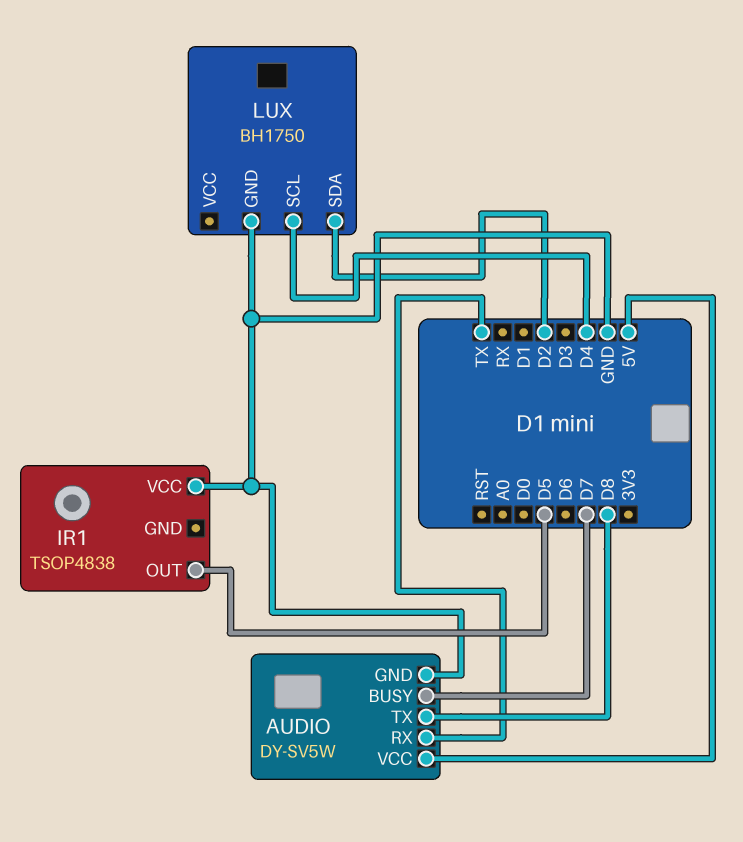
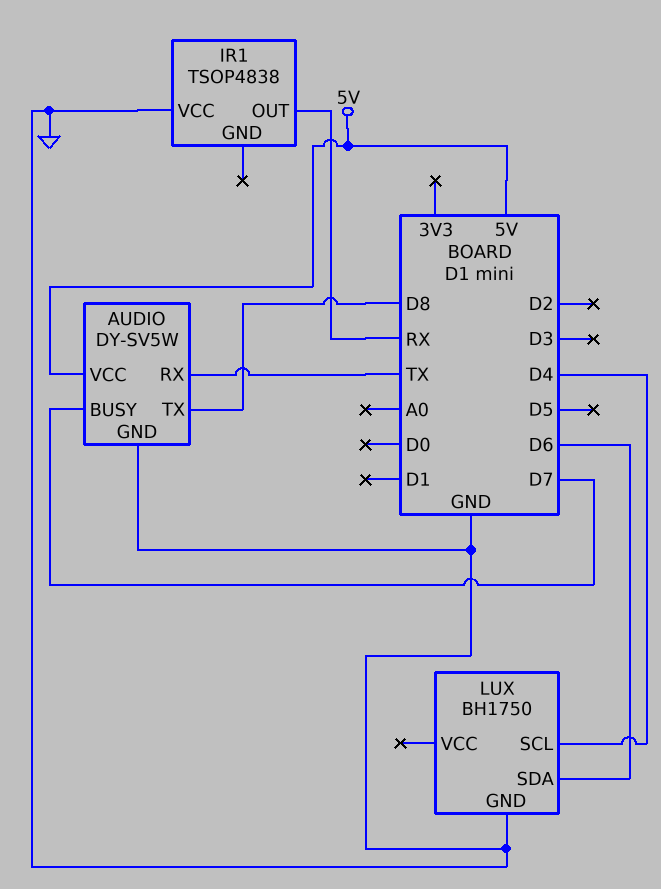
IR1 pin OUT: D5 -> RX
LUX pin SDA: D2 -> D6

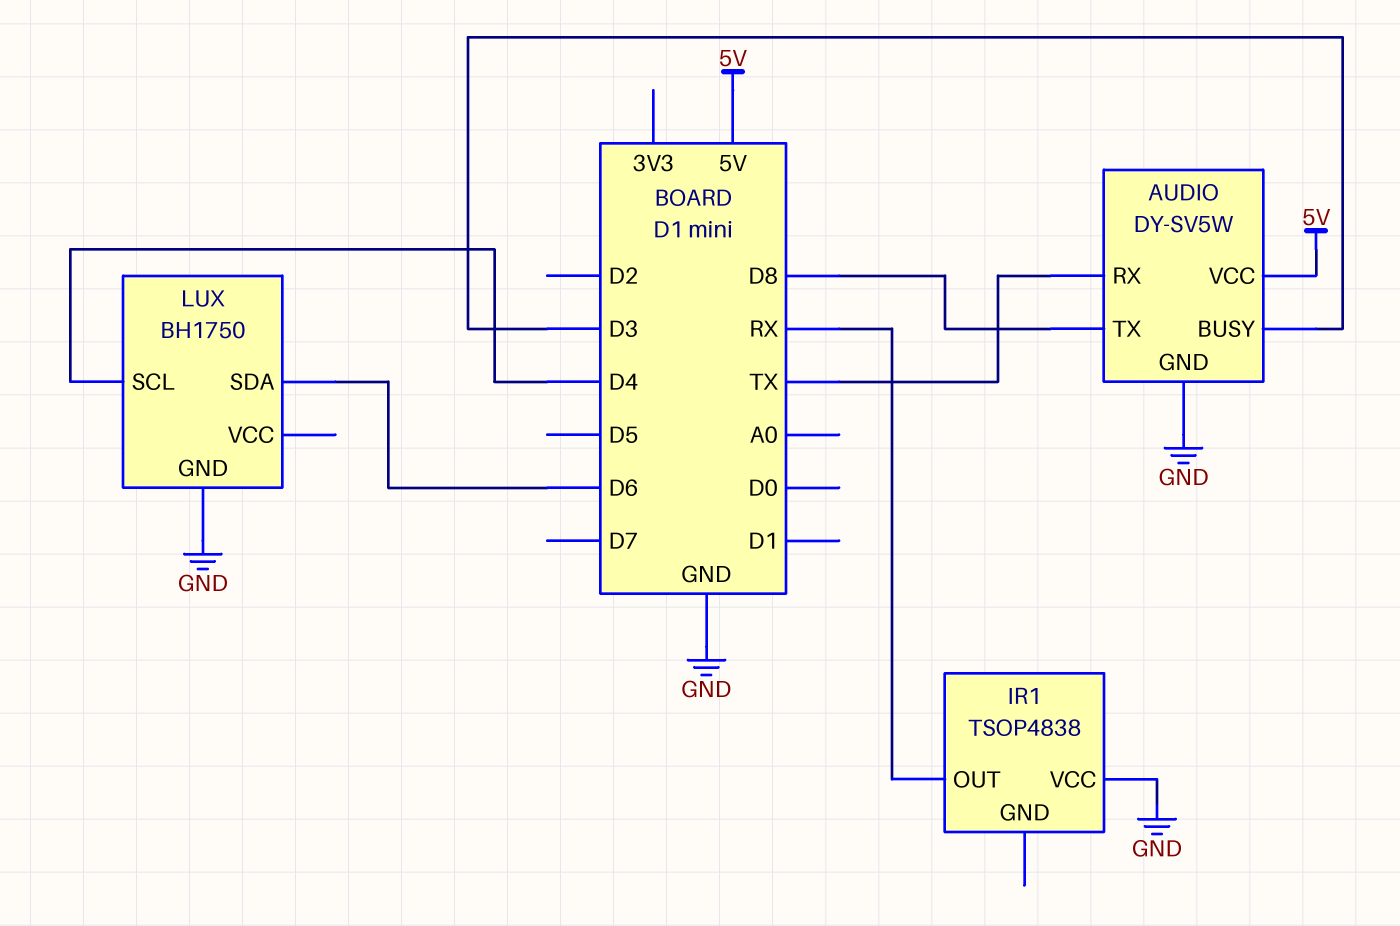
AUDIO pin BUSY: D7 -> D3

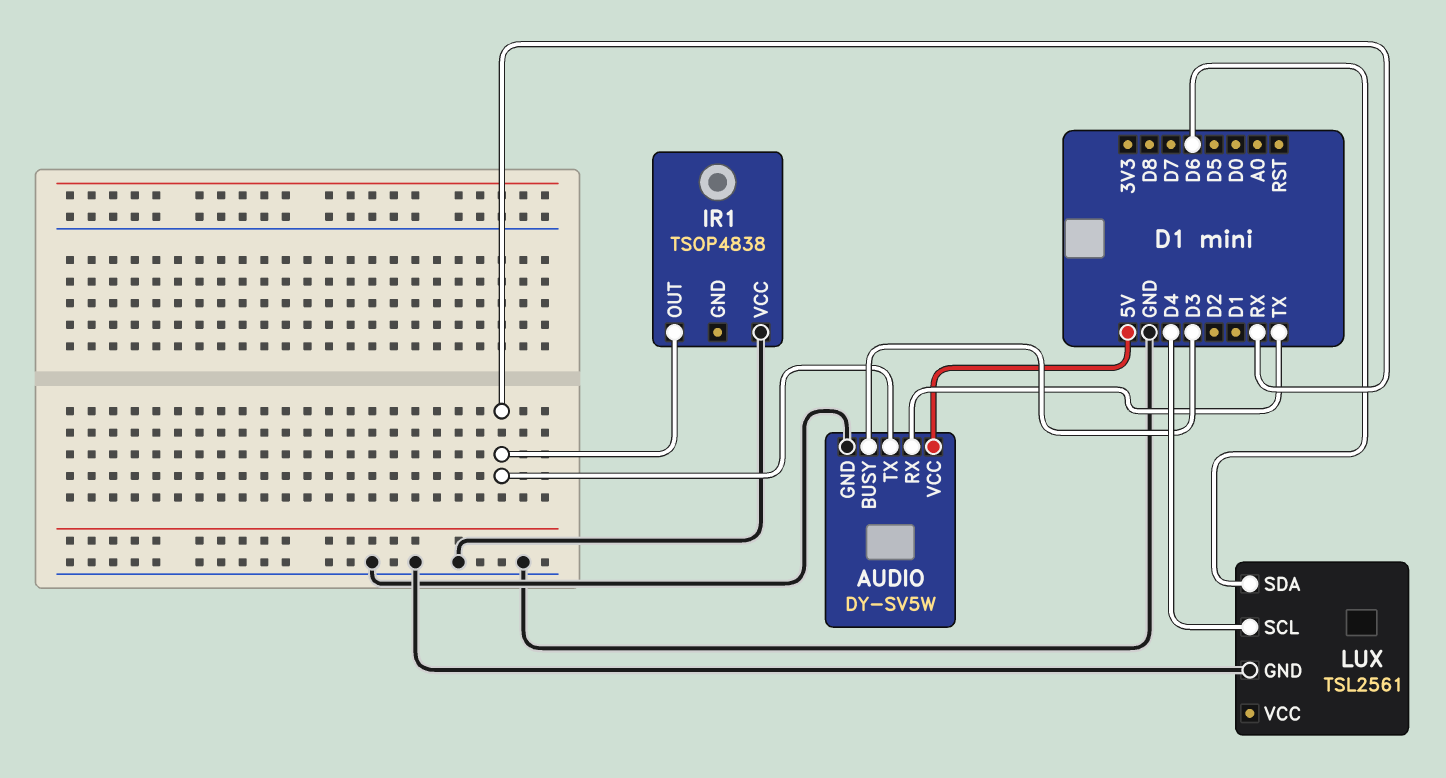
AUDIO pin TX: D8 -> RX
LUX: BH1750 -> TSL2561

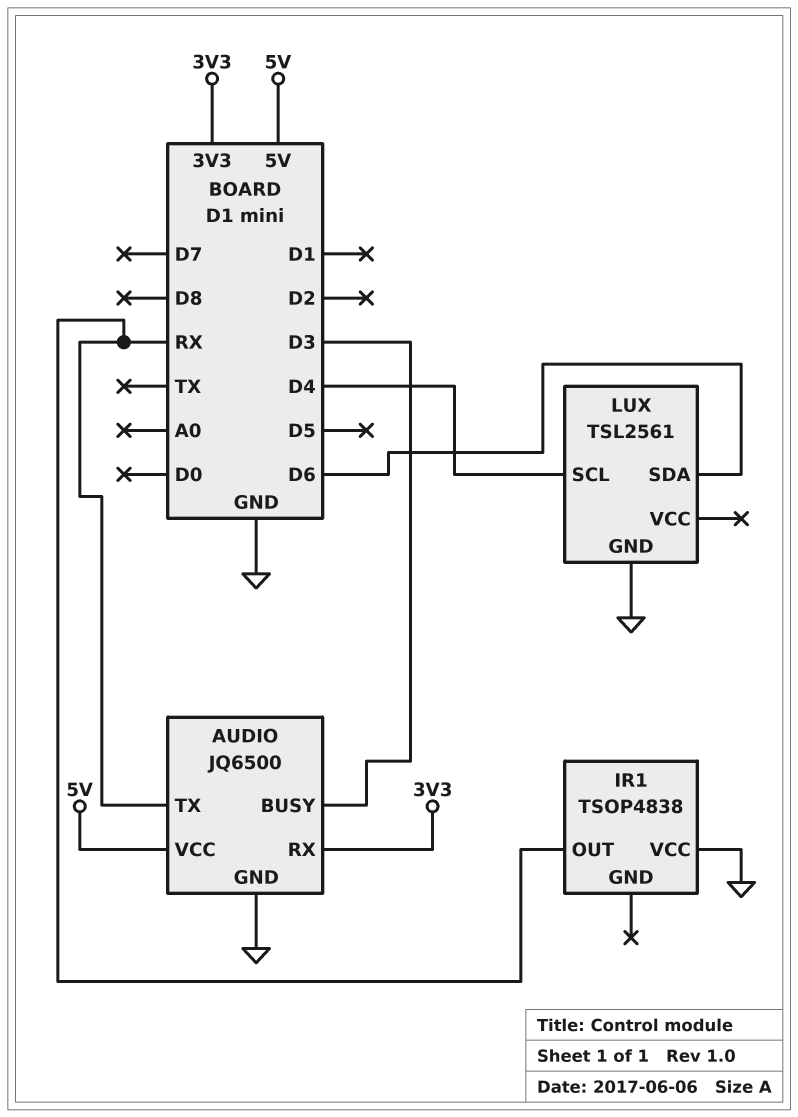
AUDIO: DY-SV5W -> JQ6500
AUDIO pin RX: TX -> 3V3

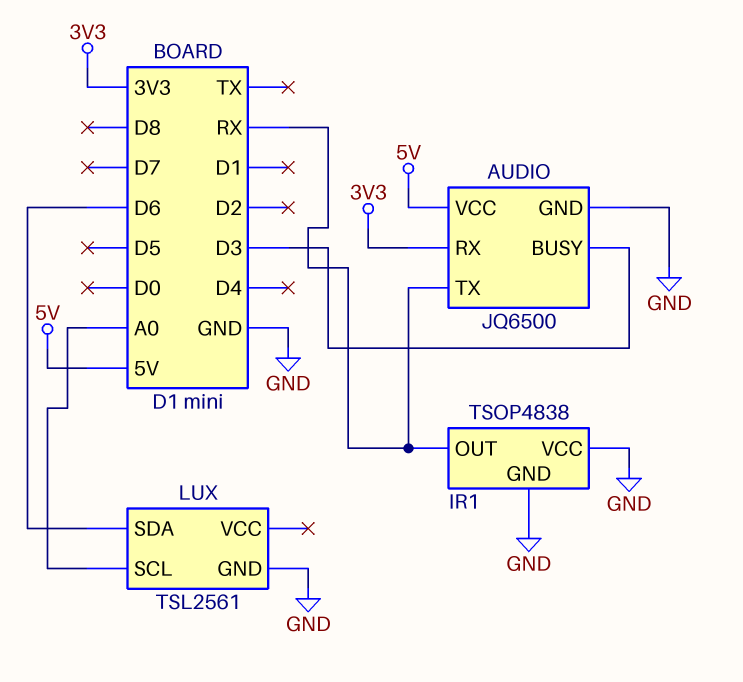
IR1 pin GND: none -> GND
LUX pin SCL: D4 -> A0

